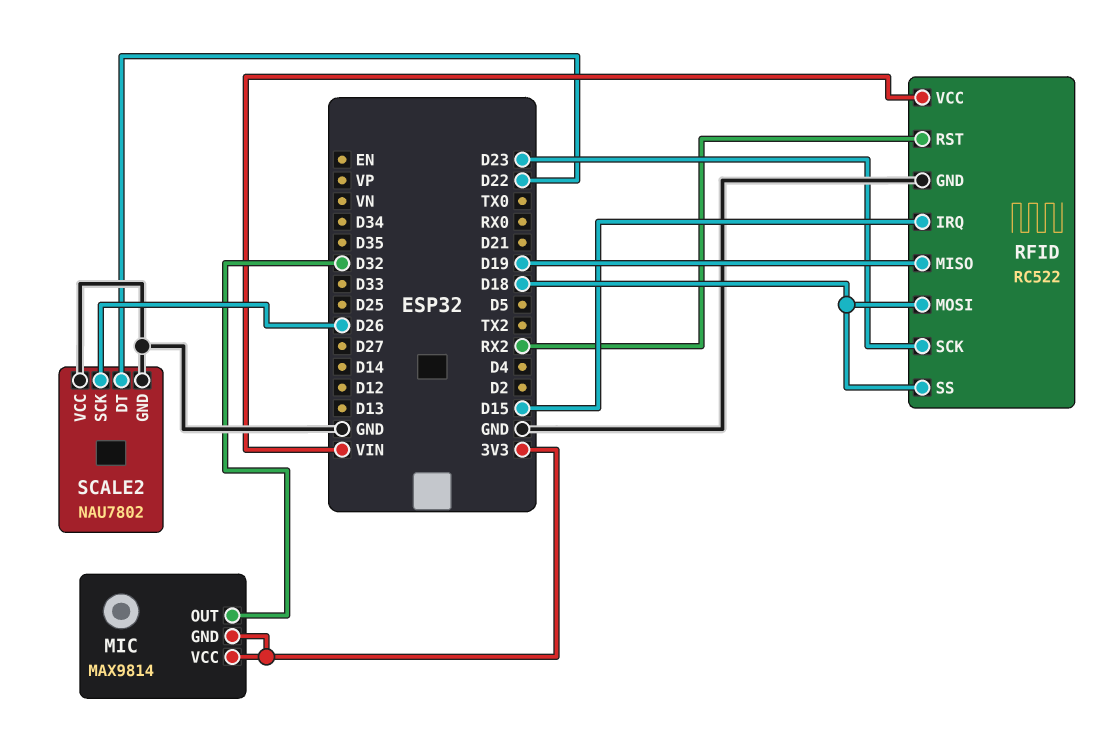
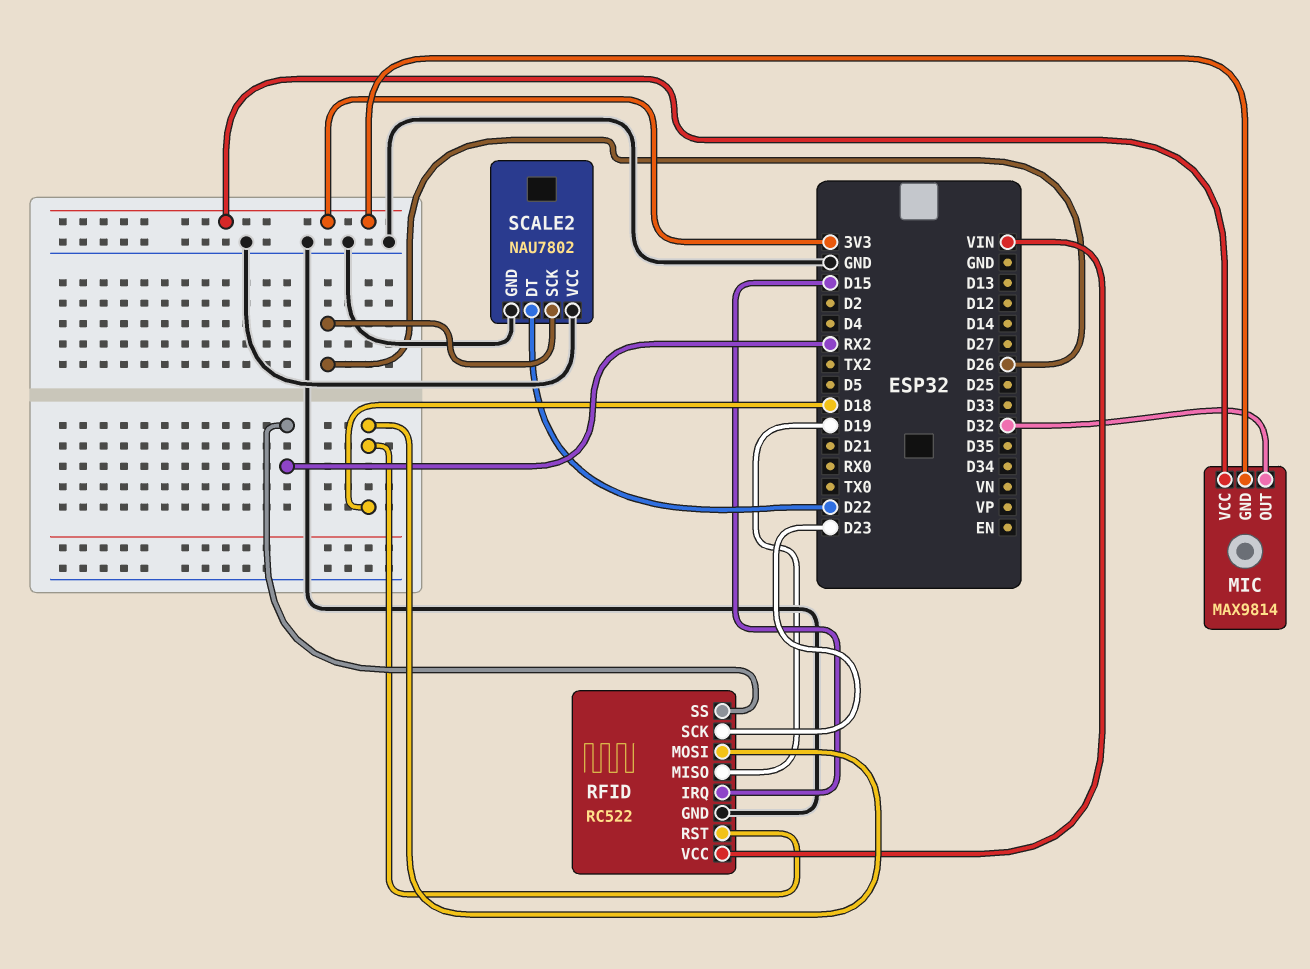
RFID pin RST: RX2 -> D18
RFID pin SS: D18 -> RX2

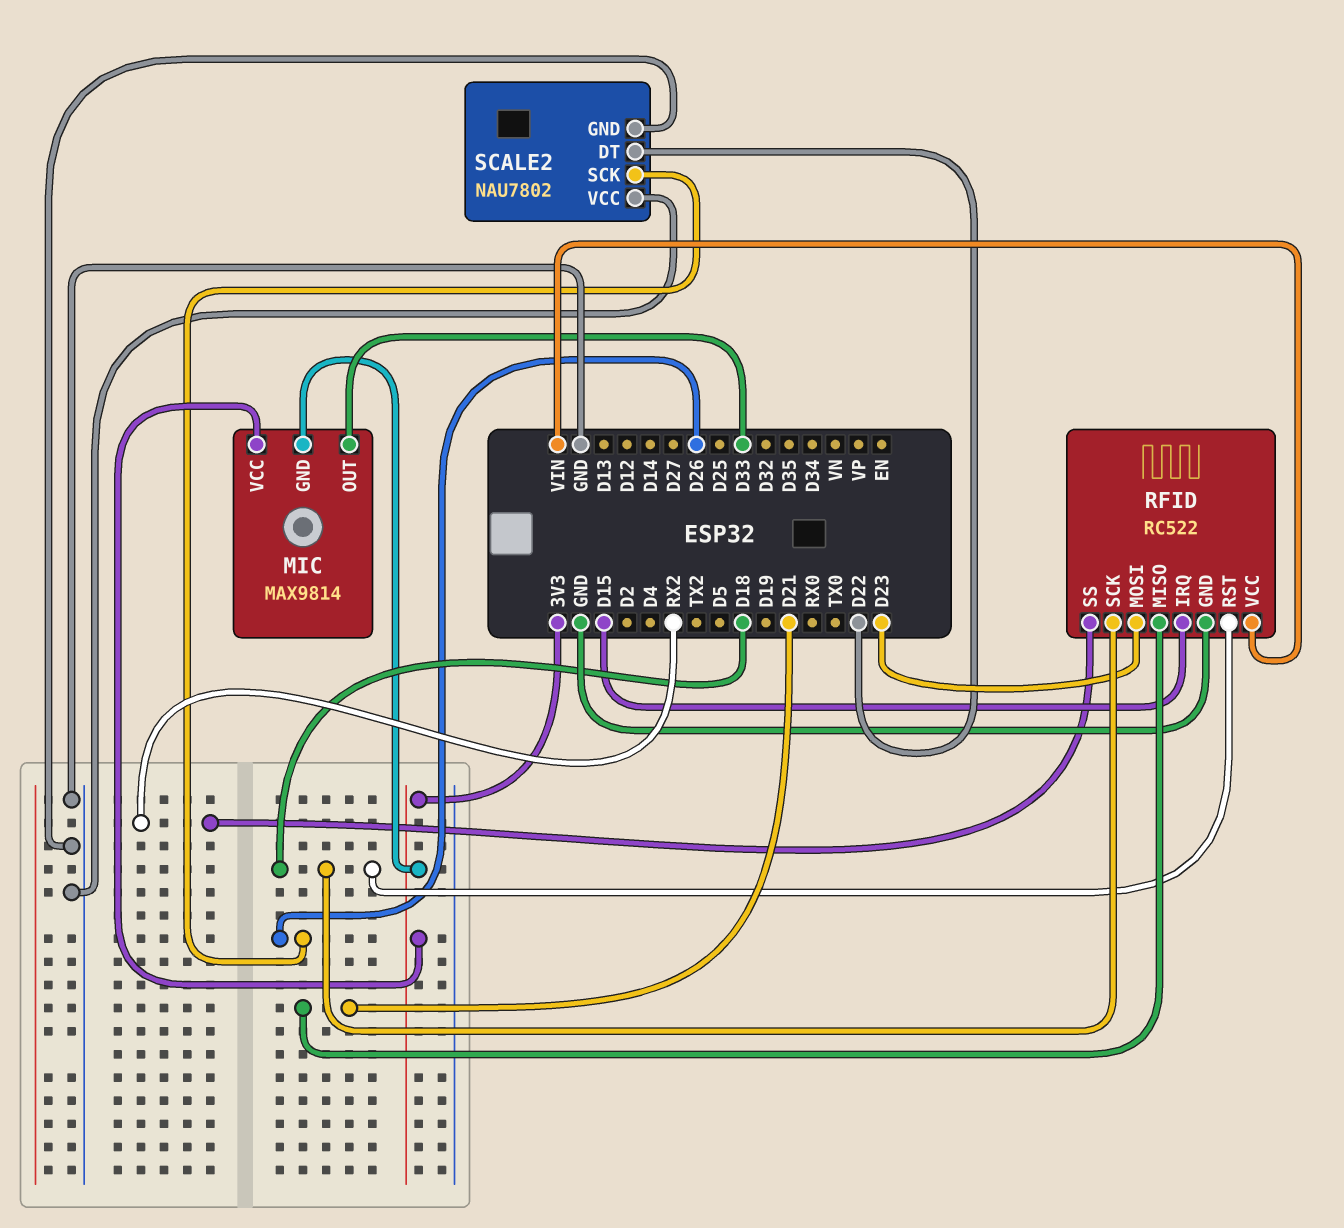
MIC pin OUT: D32 -> D33
RFID pin MISO: D19 -> D21
RFID pin MOSI: D18 -> D23
RFID pin SCK: D23 -> D18

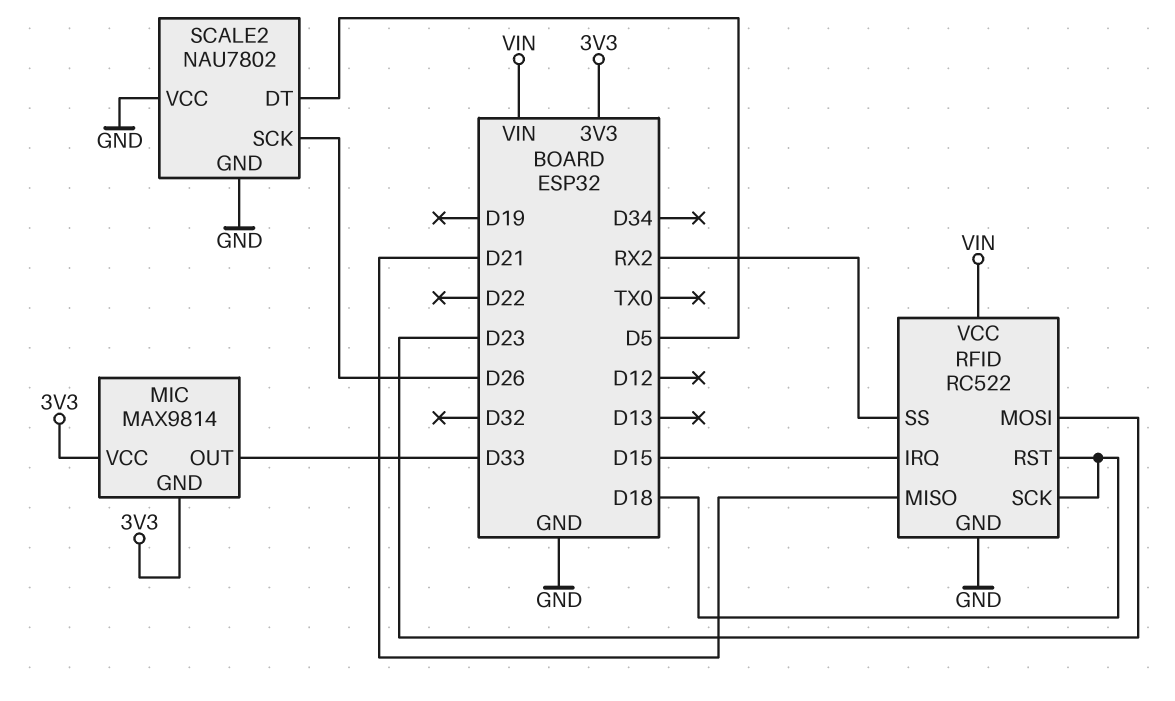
SCALE2 pin DT: D22 -> D5

